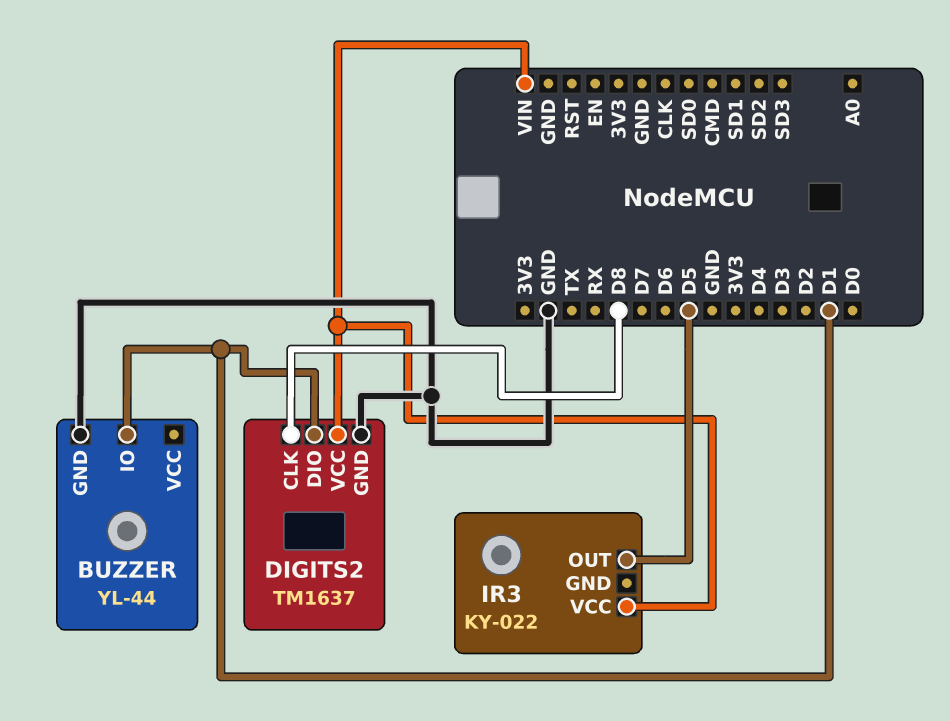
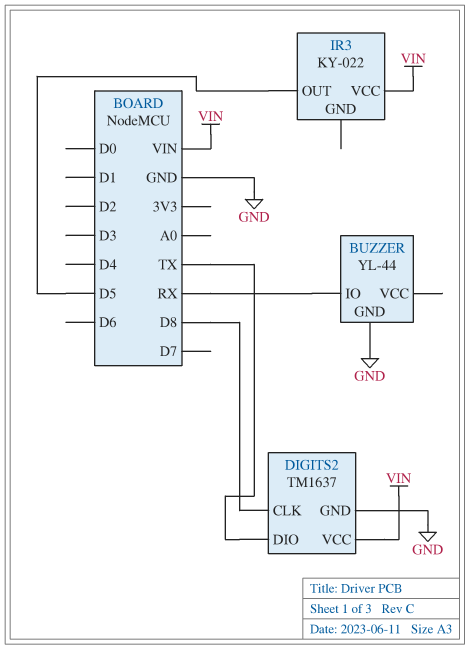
BUZZER pin IO: D1 -> RX
DIGITS2 pin DIO: D1 -> TX

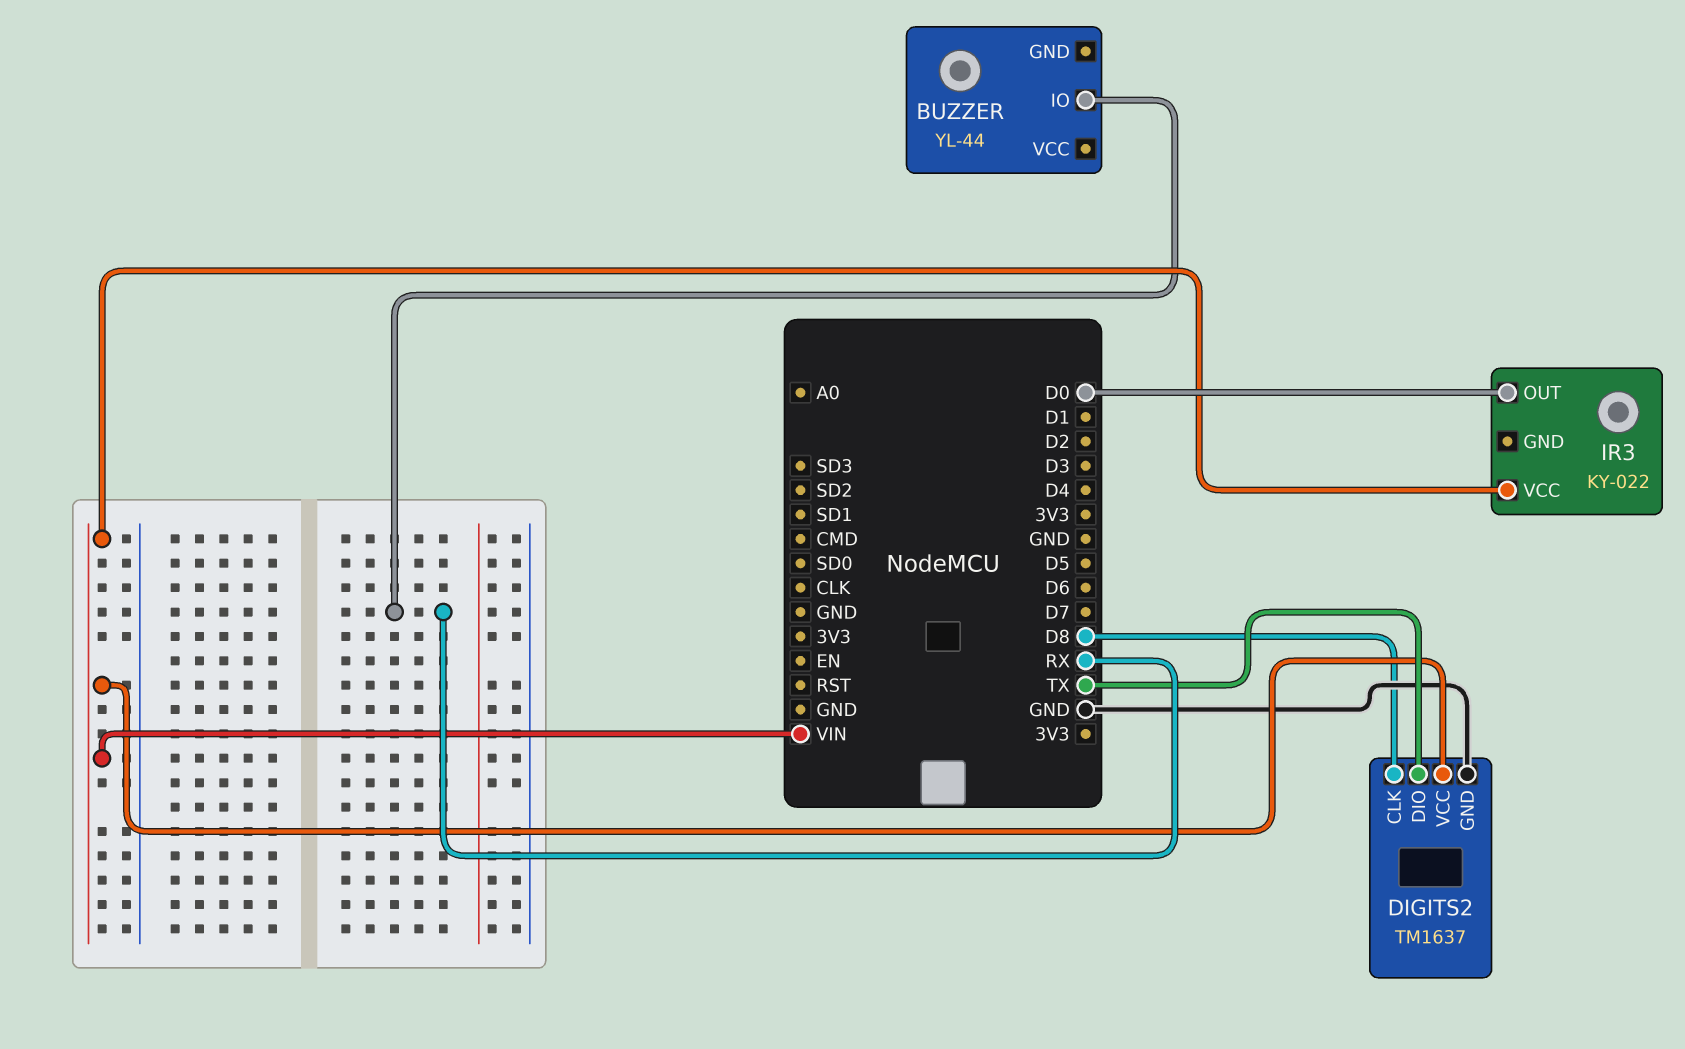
BUZZER pin GND: GND -> none
IR3 pin OUT: D5 -> D0

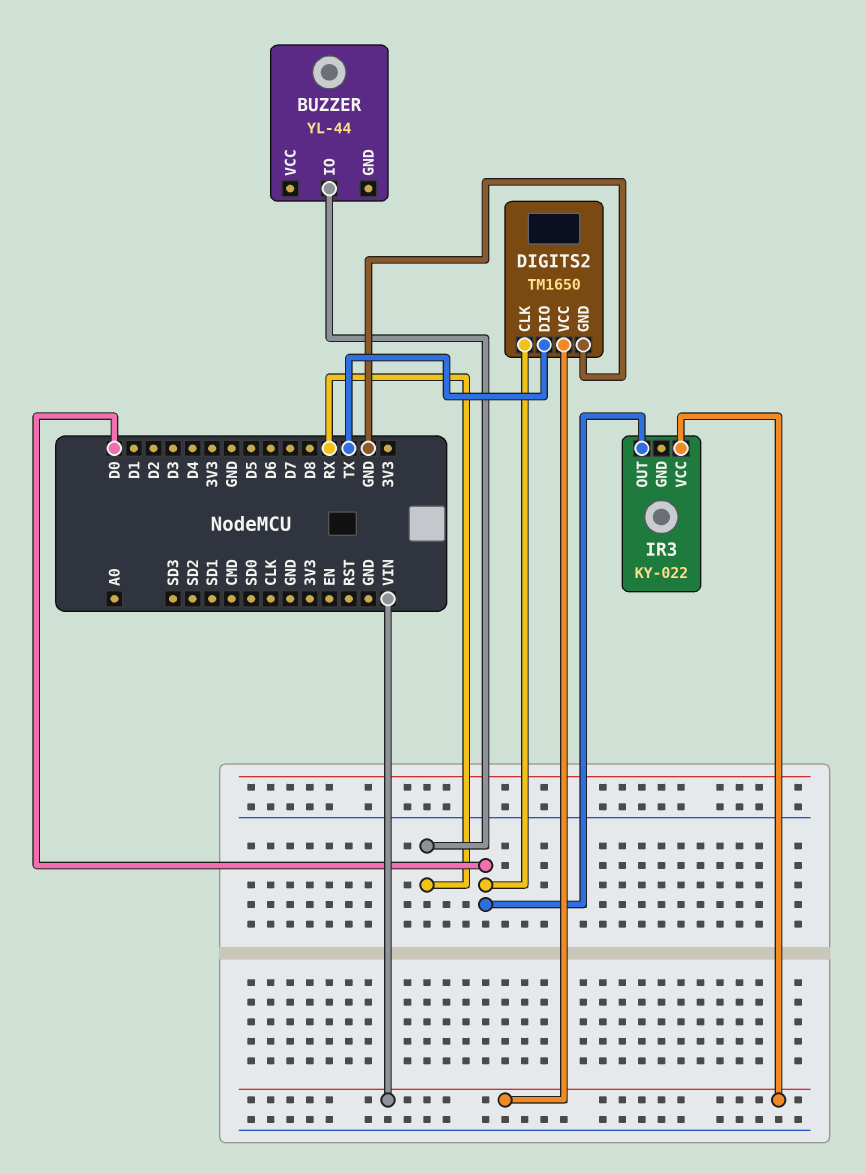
DIGITS2: TM1637 -> TM1650
DIGITS2 pin CLK: D8 -> D0

